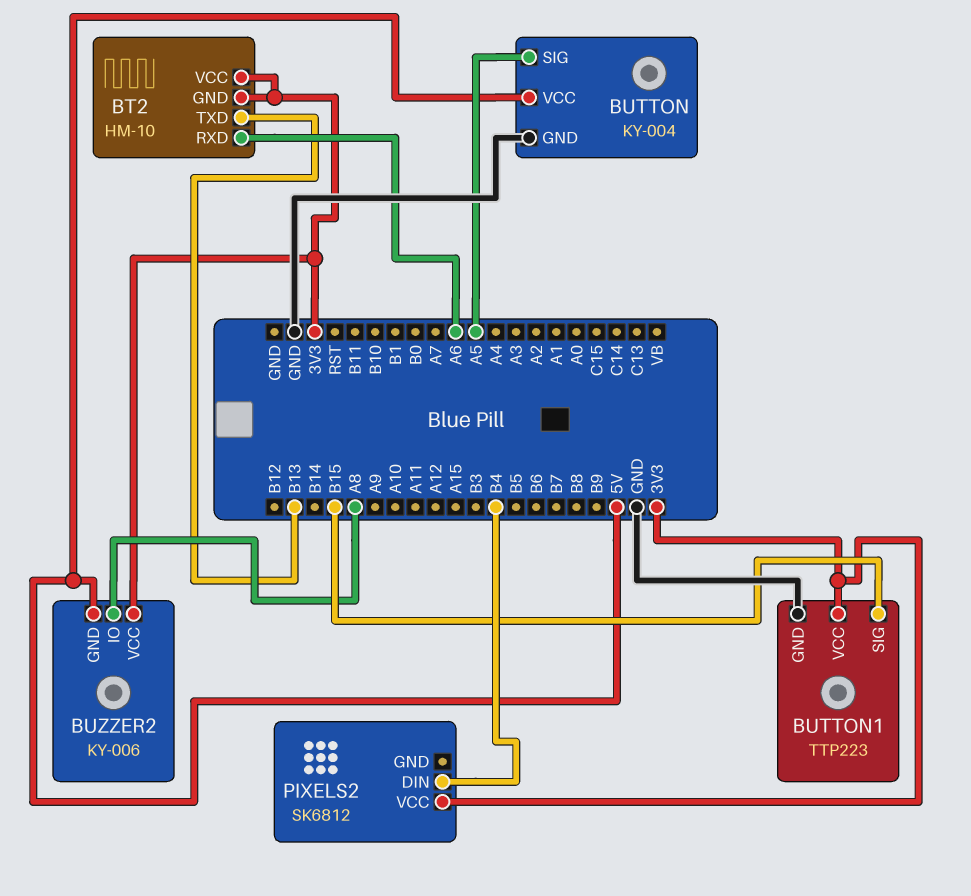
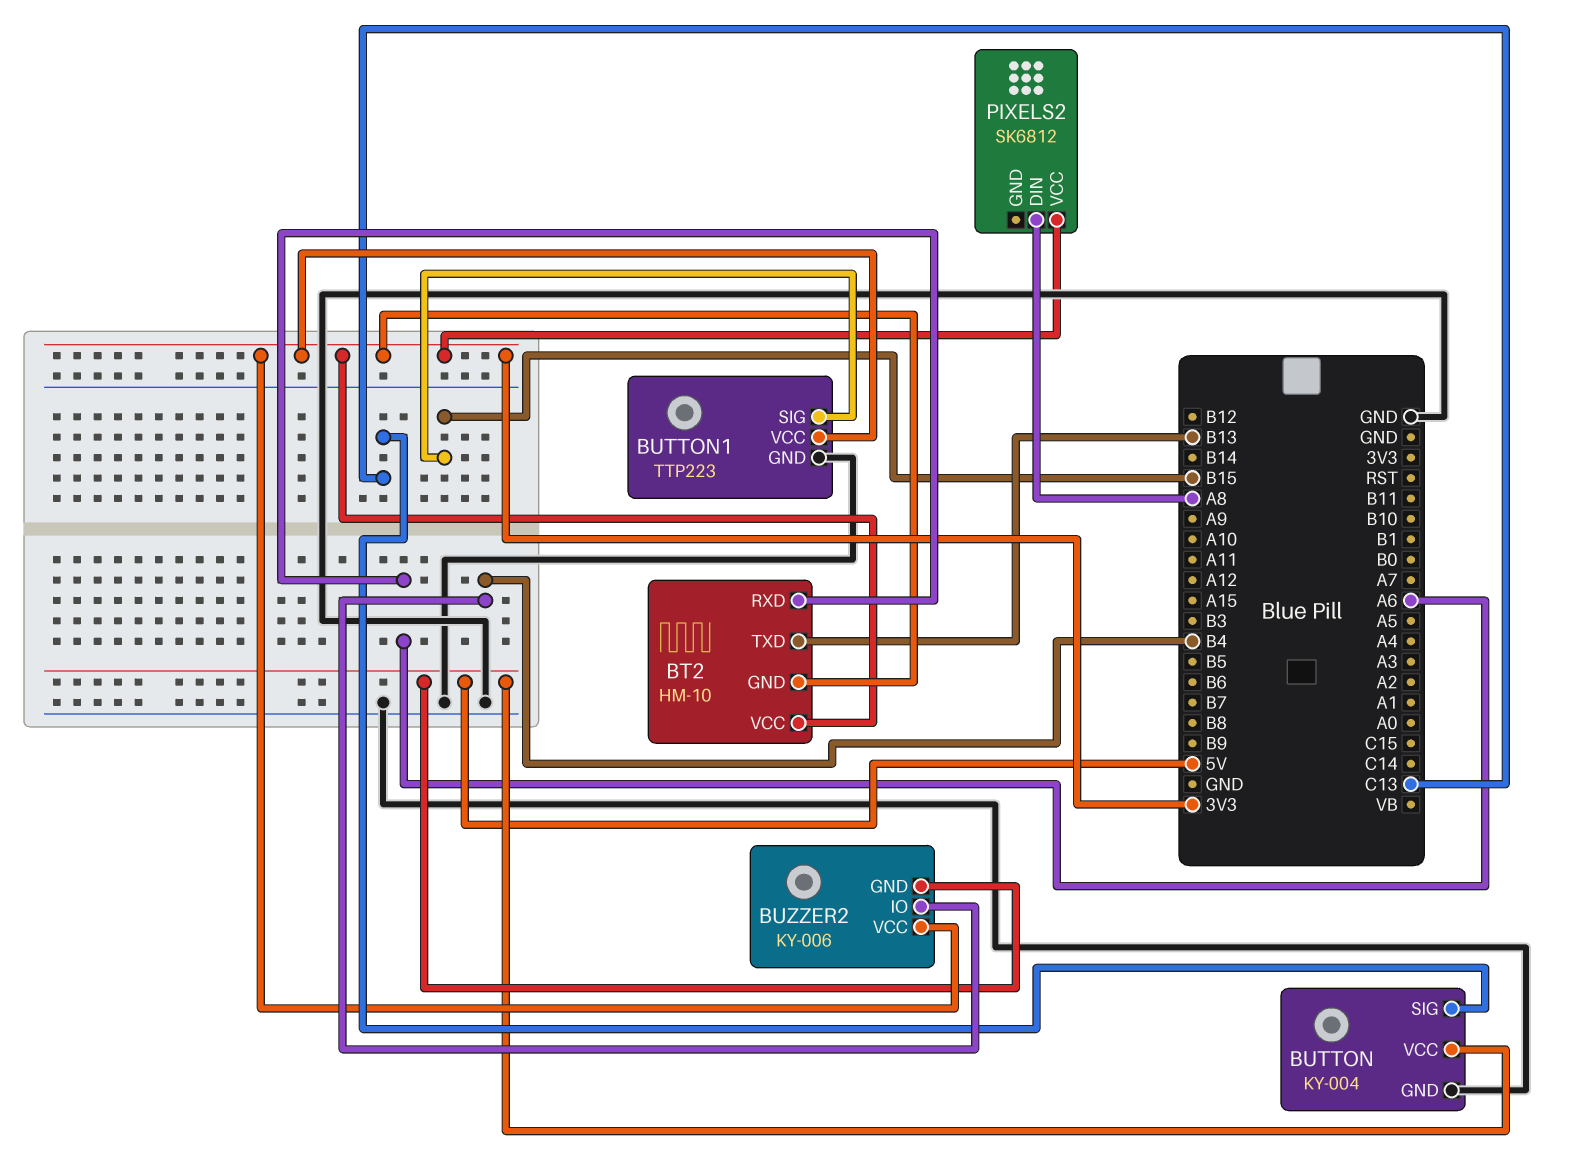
BUTTON pin SIG: A5 -> C13
BUZZER2 pin IO: A8 -> B4
PIXELS2 pin DIN: B4 -> A8

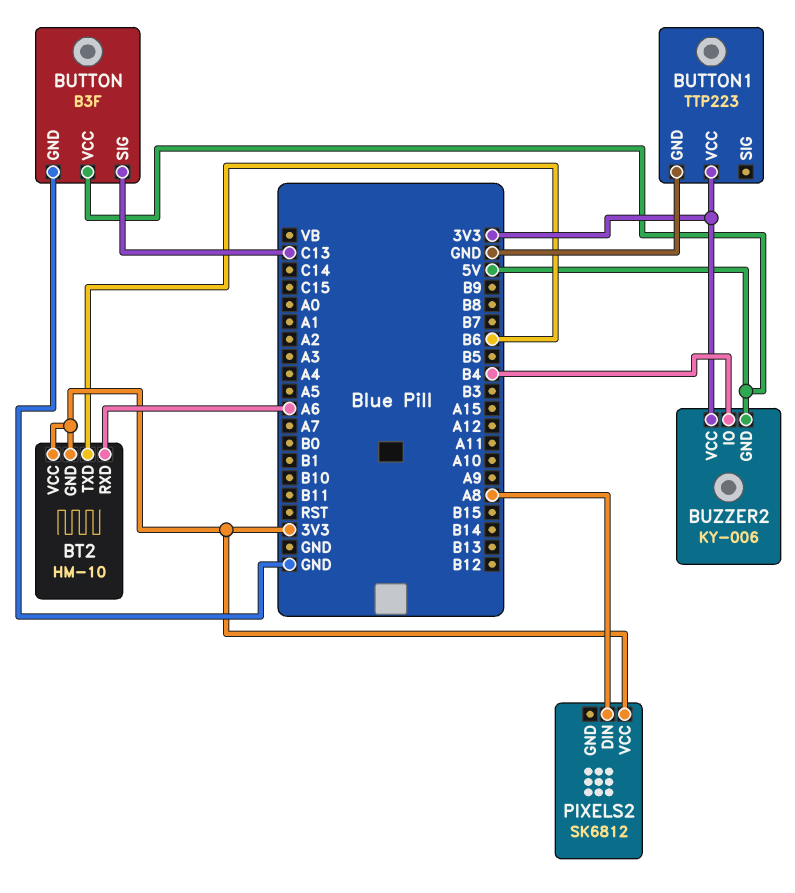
BT2 pin TXD: B13 -> B6
BUTTON: KY-004 -> B3F
BUTTON1 pin SIG: B15 -> none

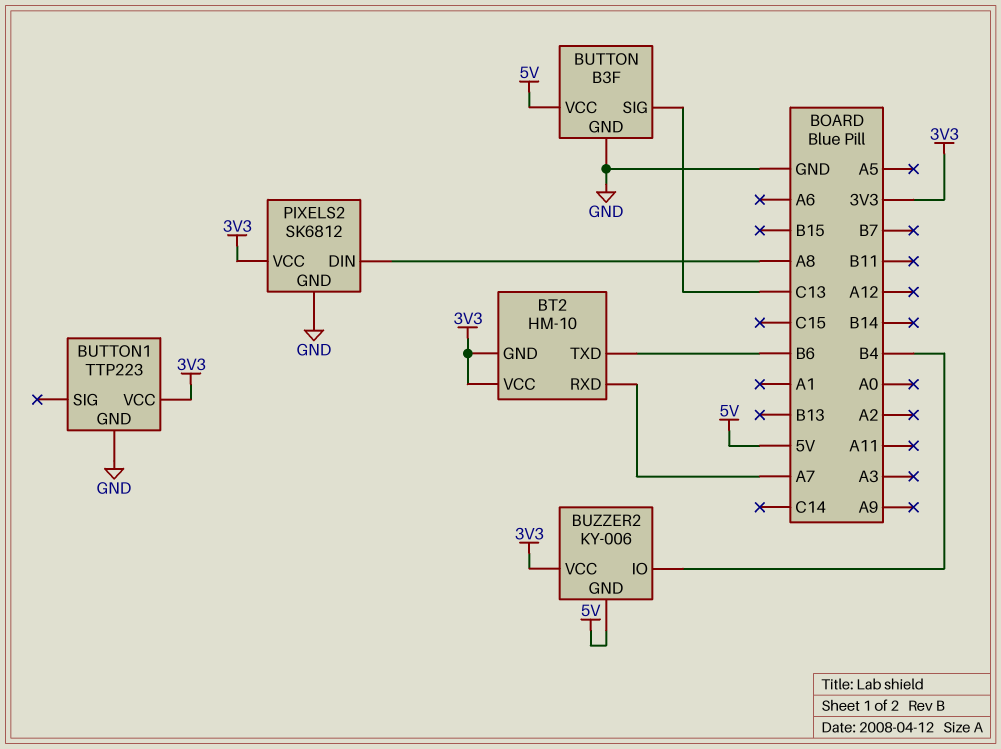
BT2 pin RXD: A6 -> A7
PIXELS2 pin GND: none -> GND

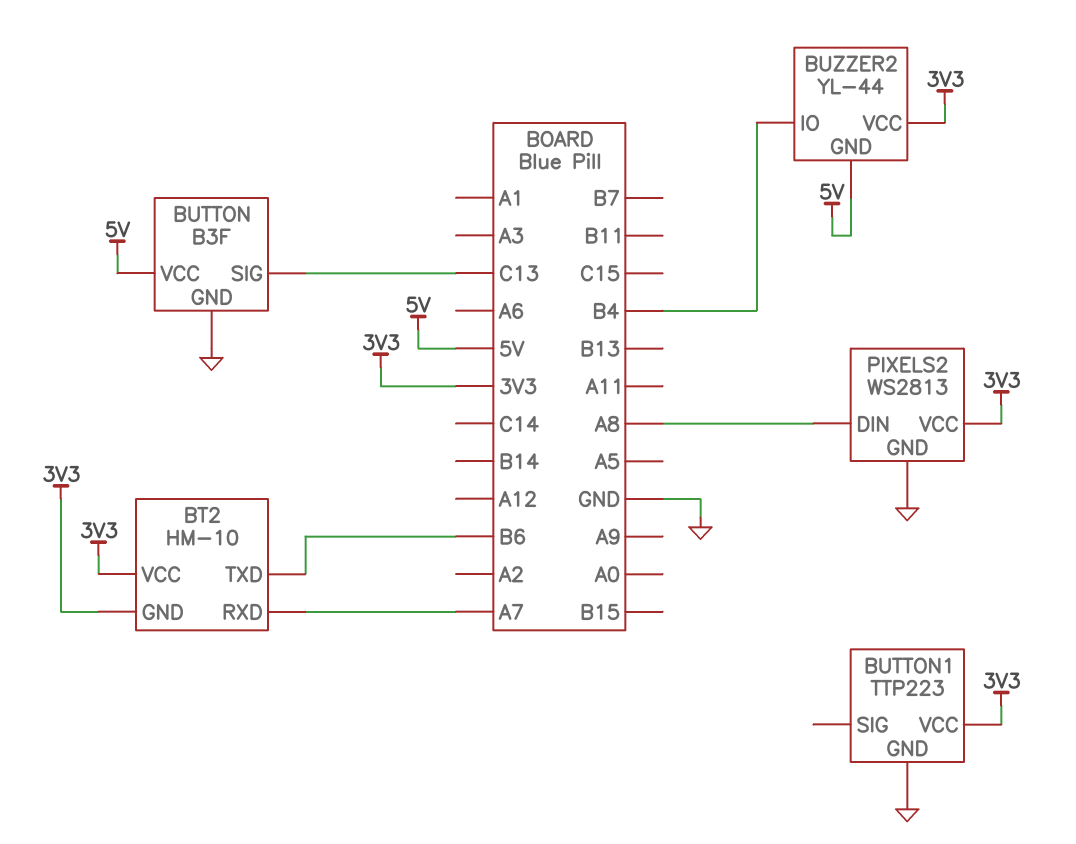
BUZZER2: KY-006 -> YL-44
PIXELS2: SK6812 -> WS2813

